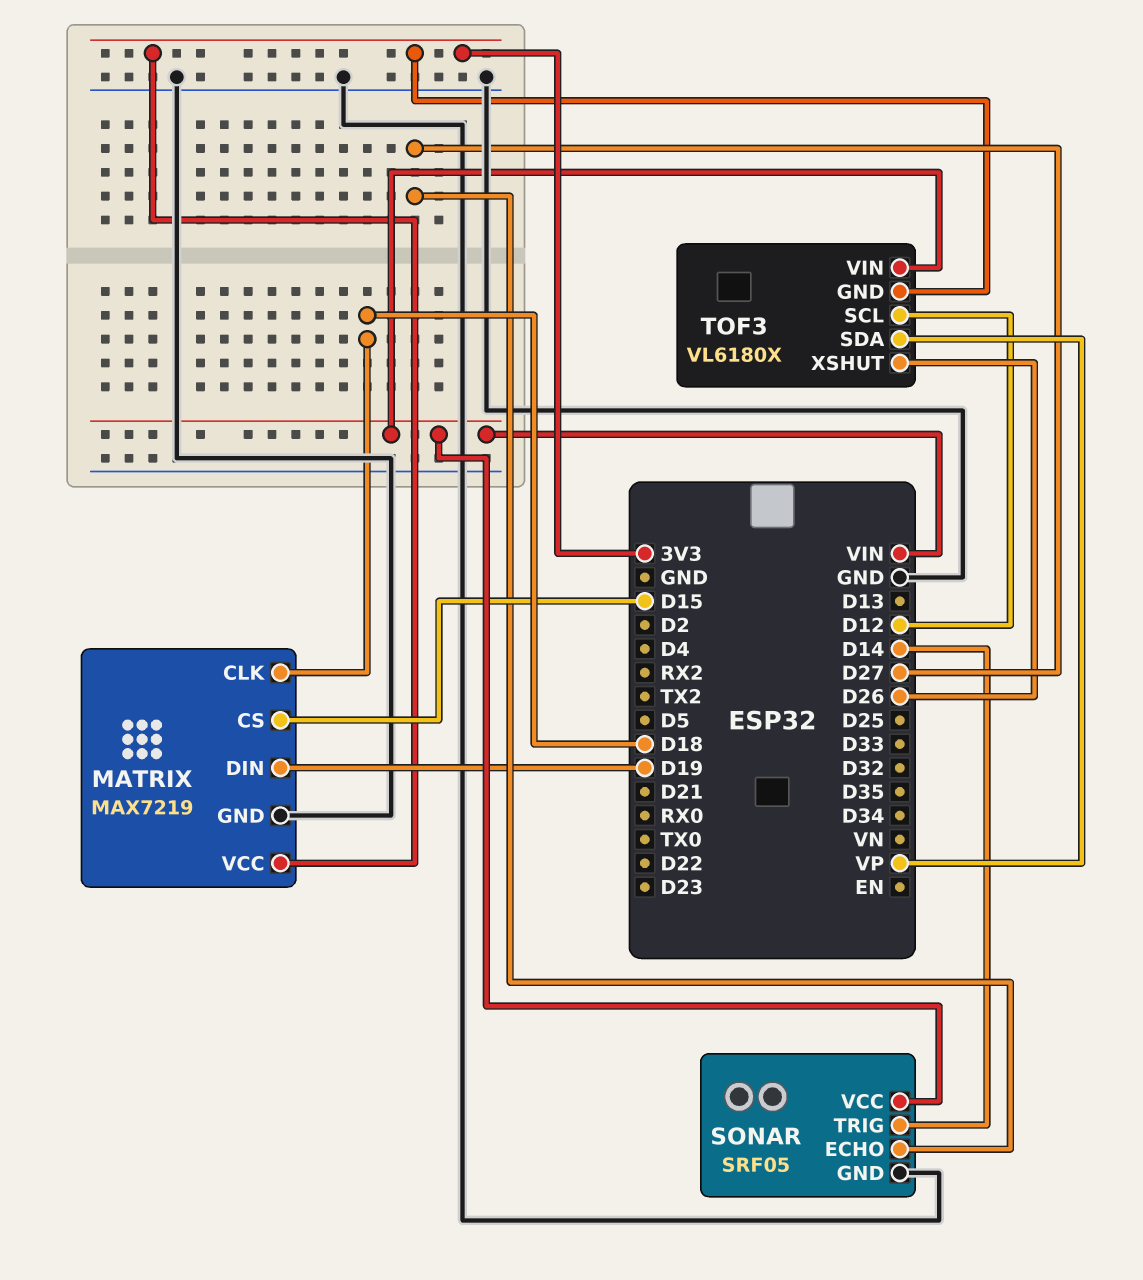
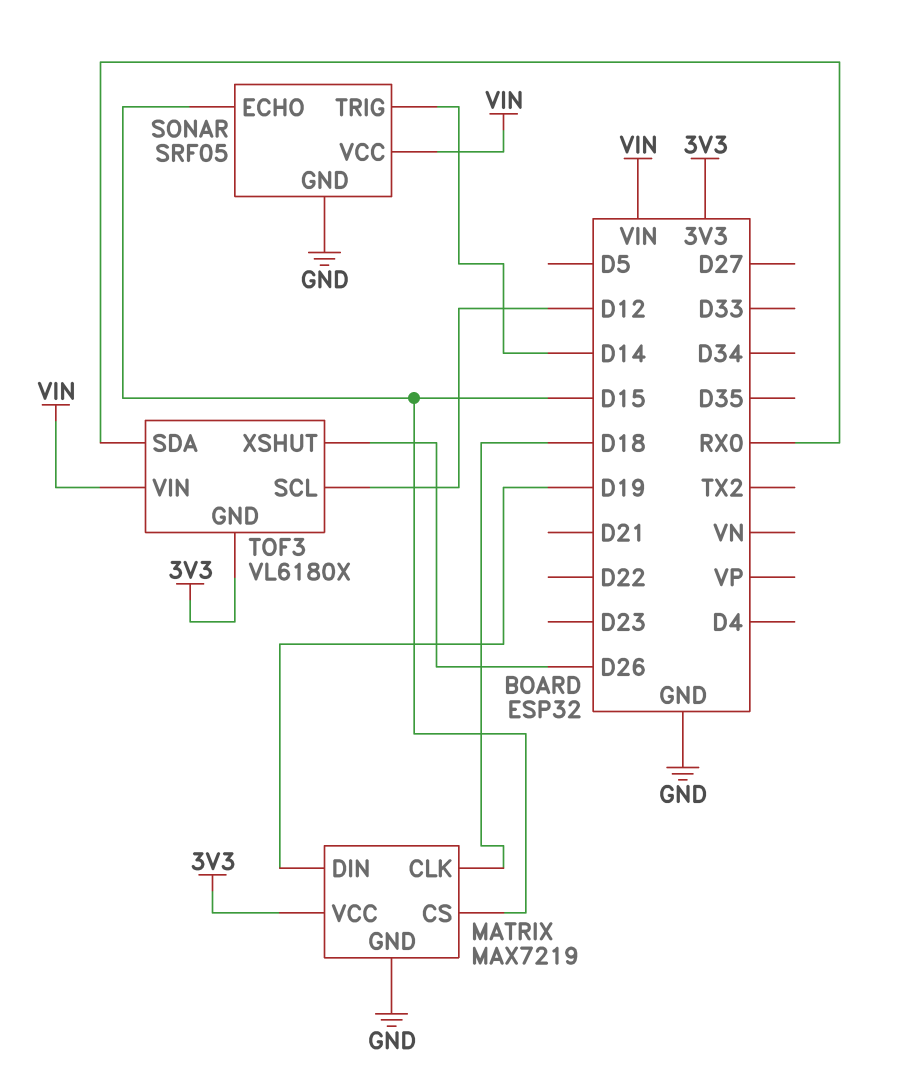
SONAR pin ECHO: D27 -> D15
TOF3 pin SDA: VP -> RX0

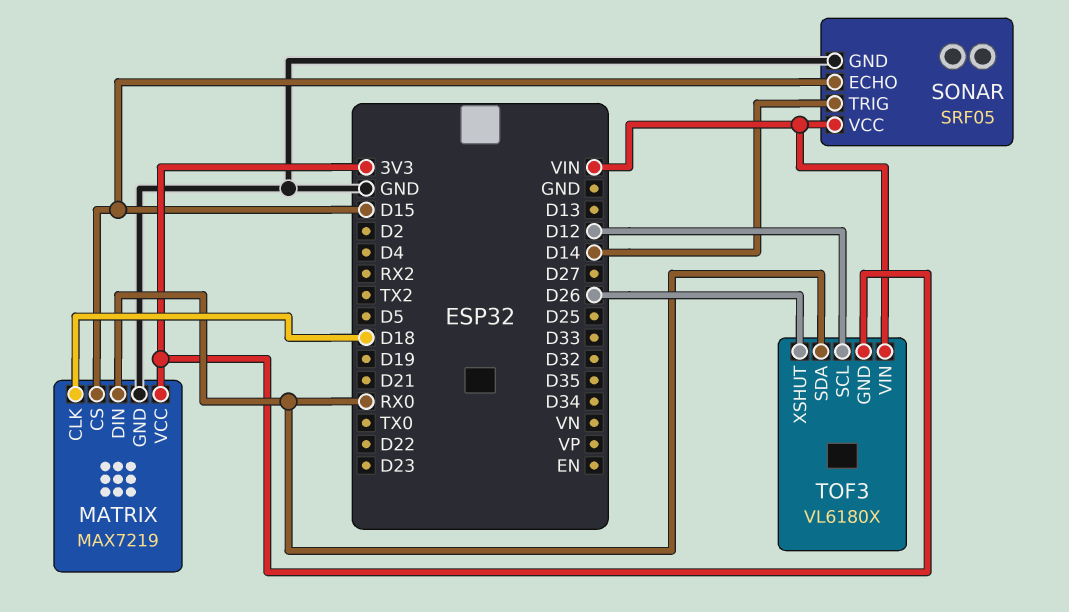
MATRIX pin DIN: D19 -> RX0

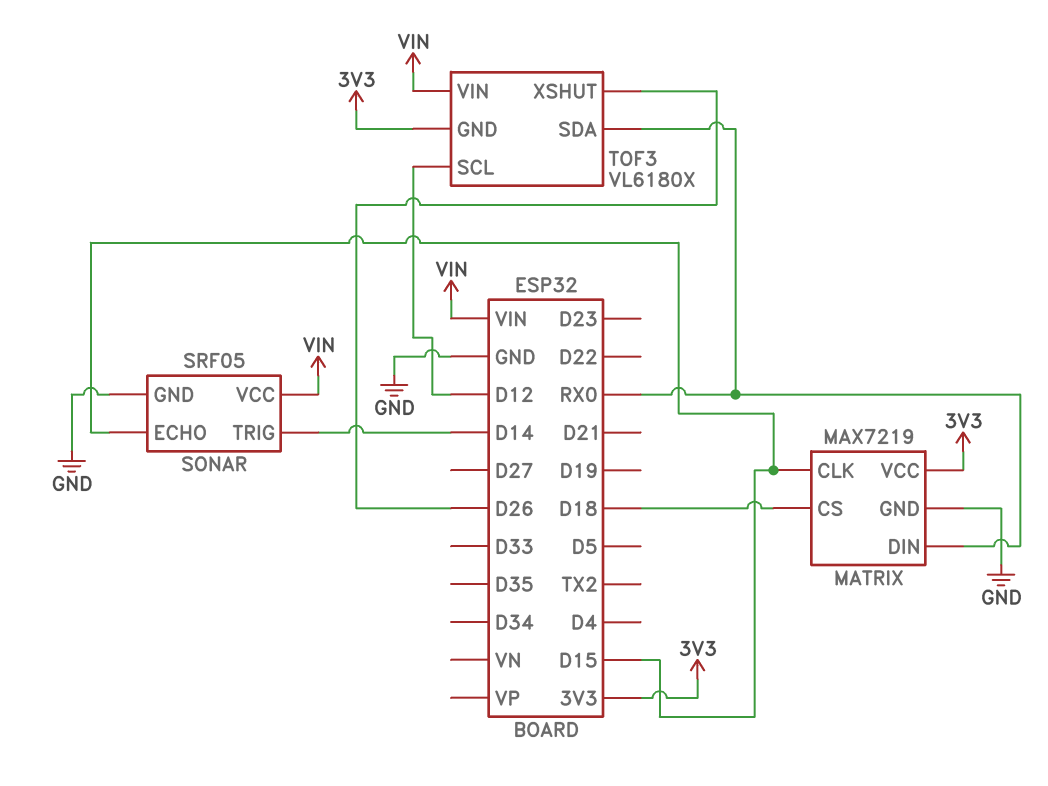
MATRIX pin CLK: D18 -> D15
MATRIX pin CS: D15 -> D18

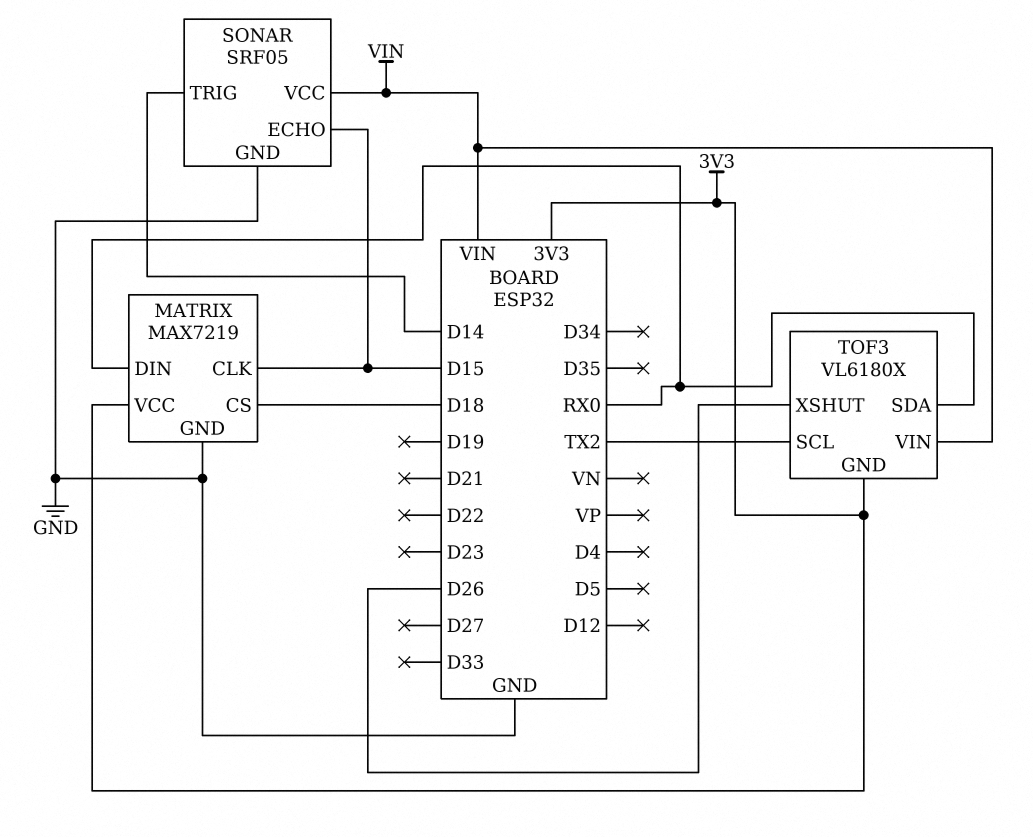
TOF3 pin SCL: D12 -> TX2

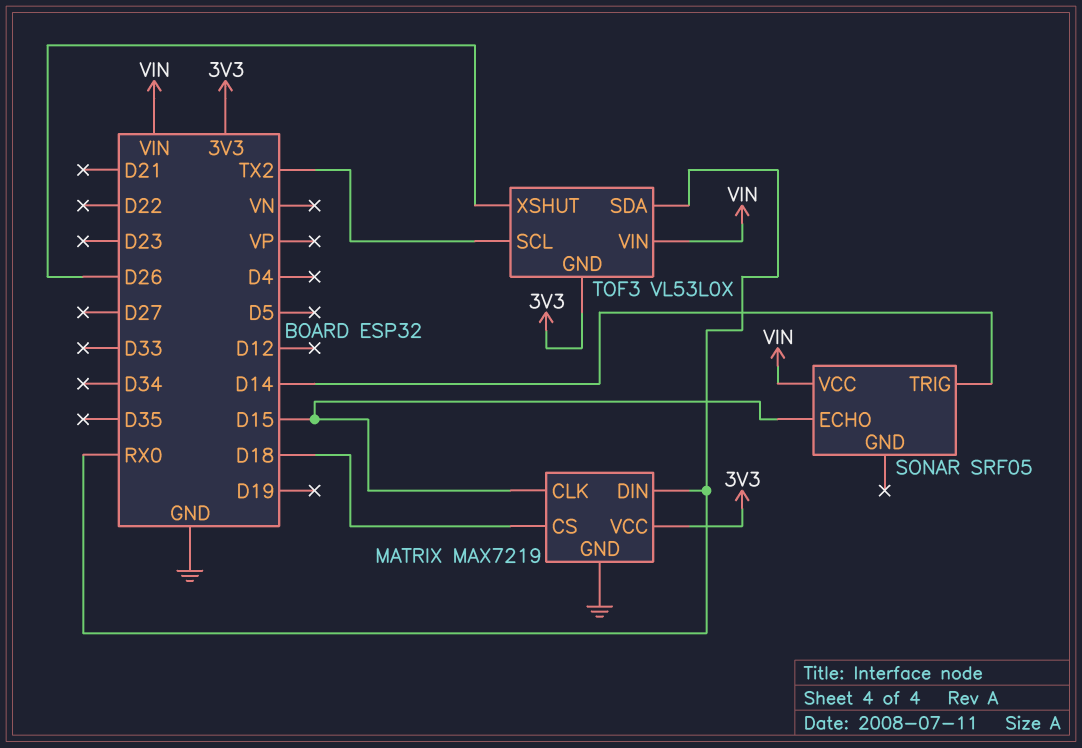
SONAR pin GND: GND -> none
TOF3: VL6180X -> VL53L0X

